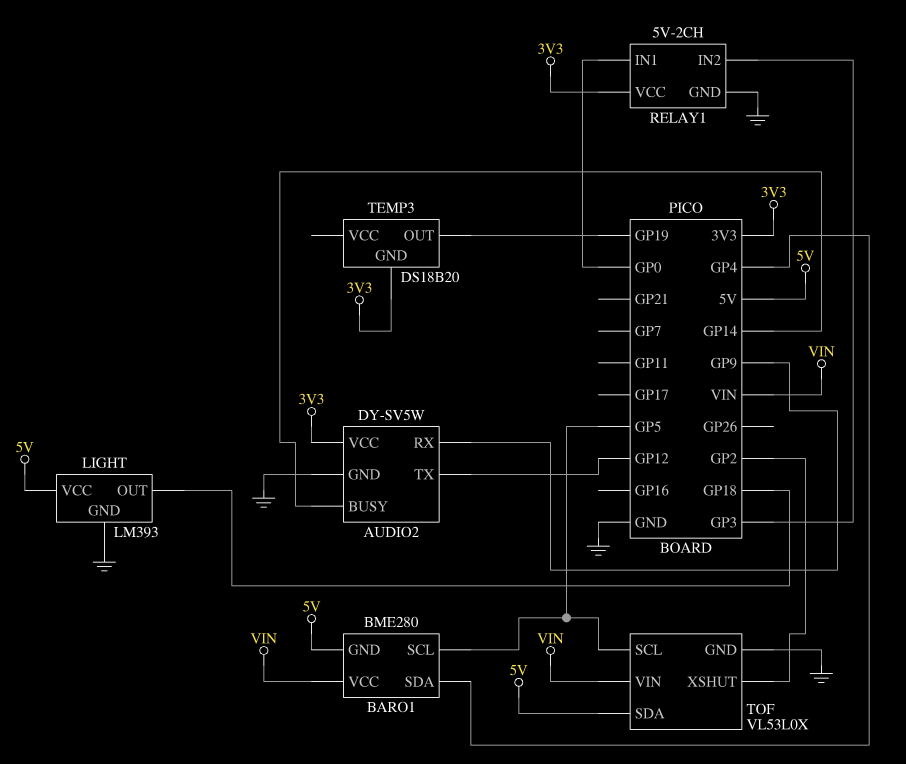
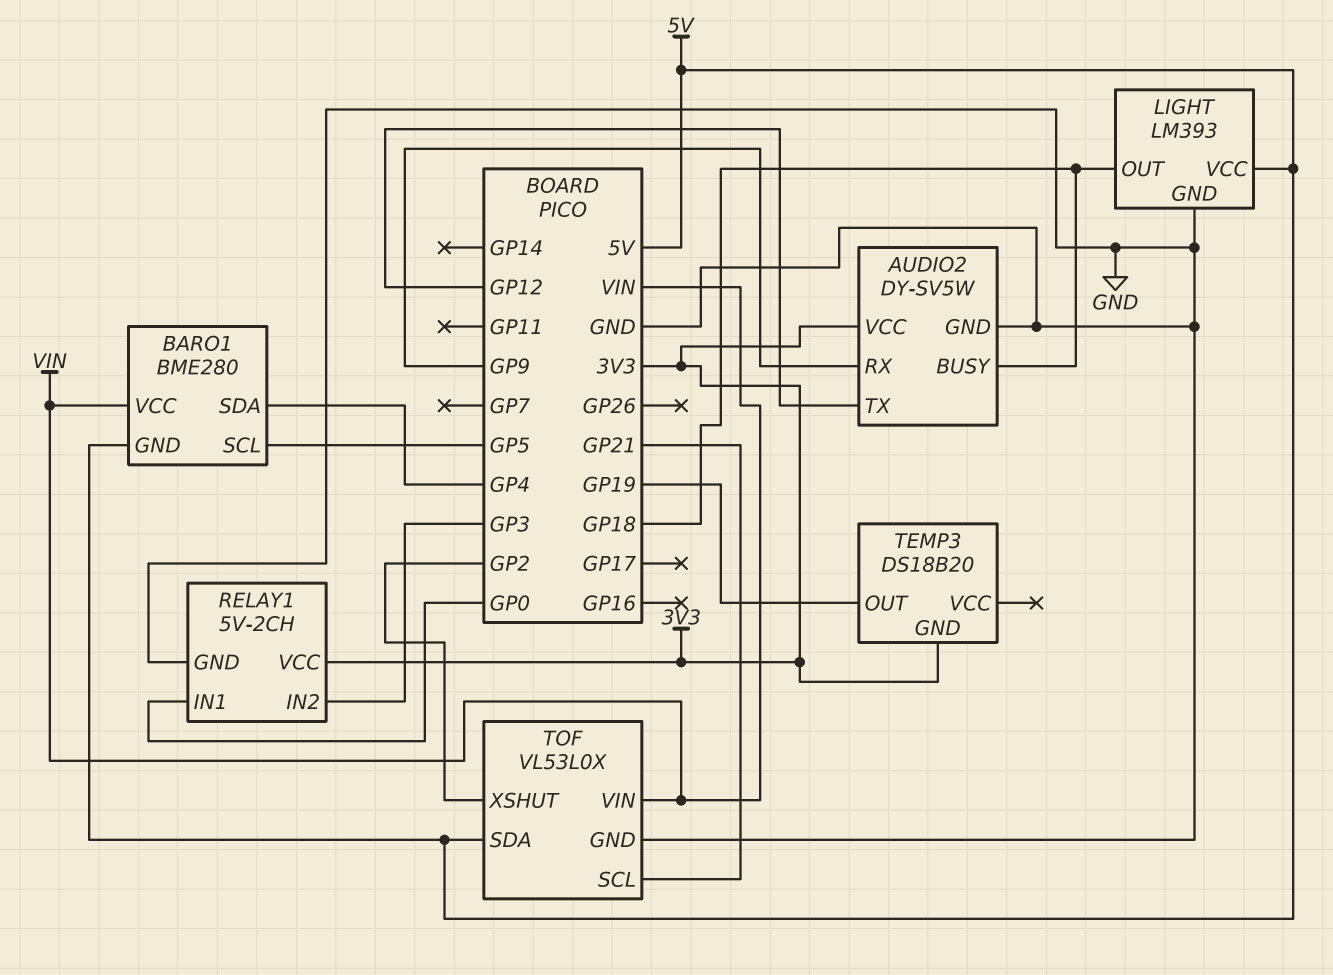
AUDIO2 pin BUSY: GP14 -> GP18
TOF pin SCL: GP5 -> GP21

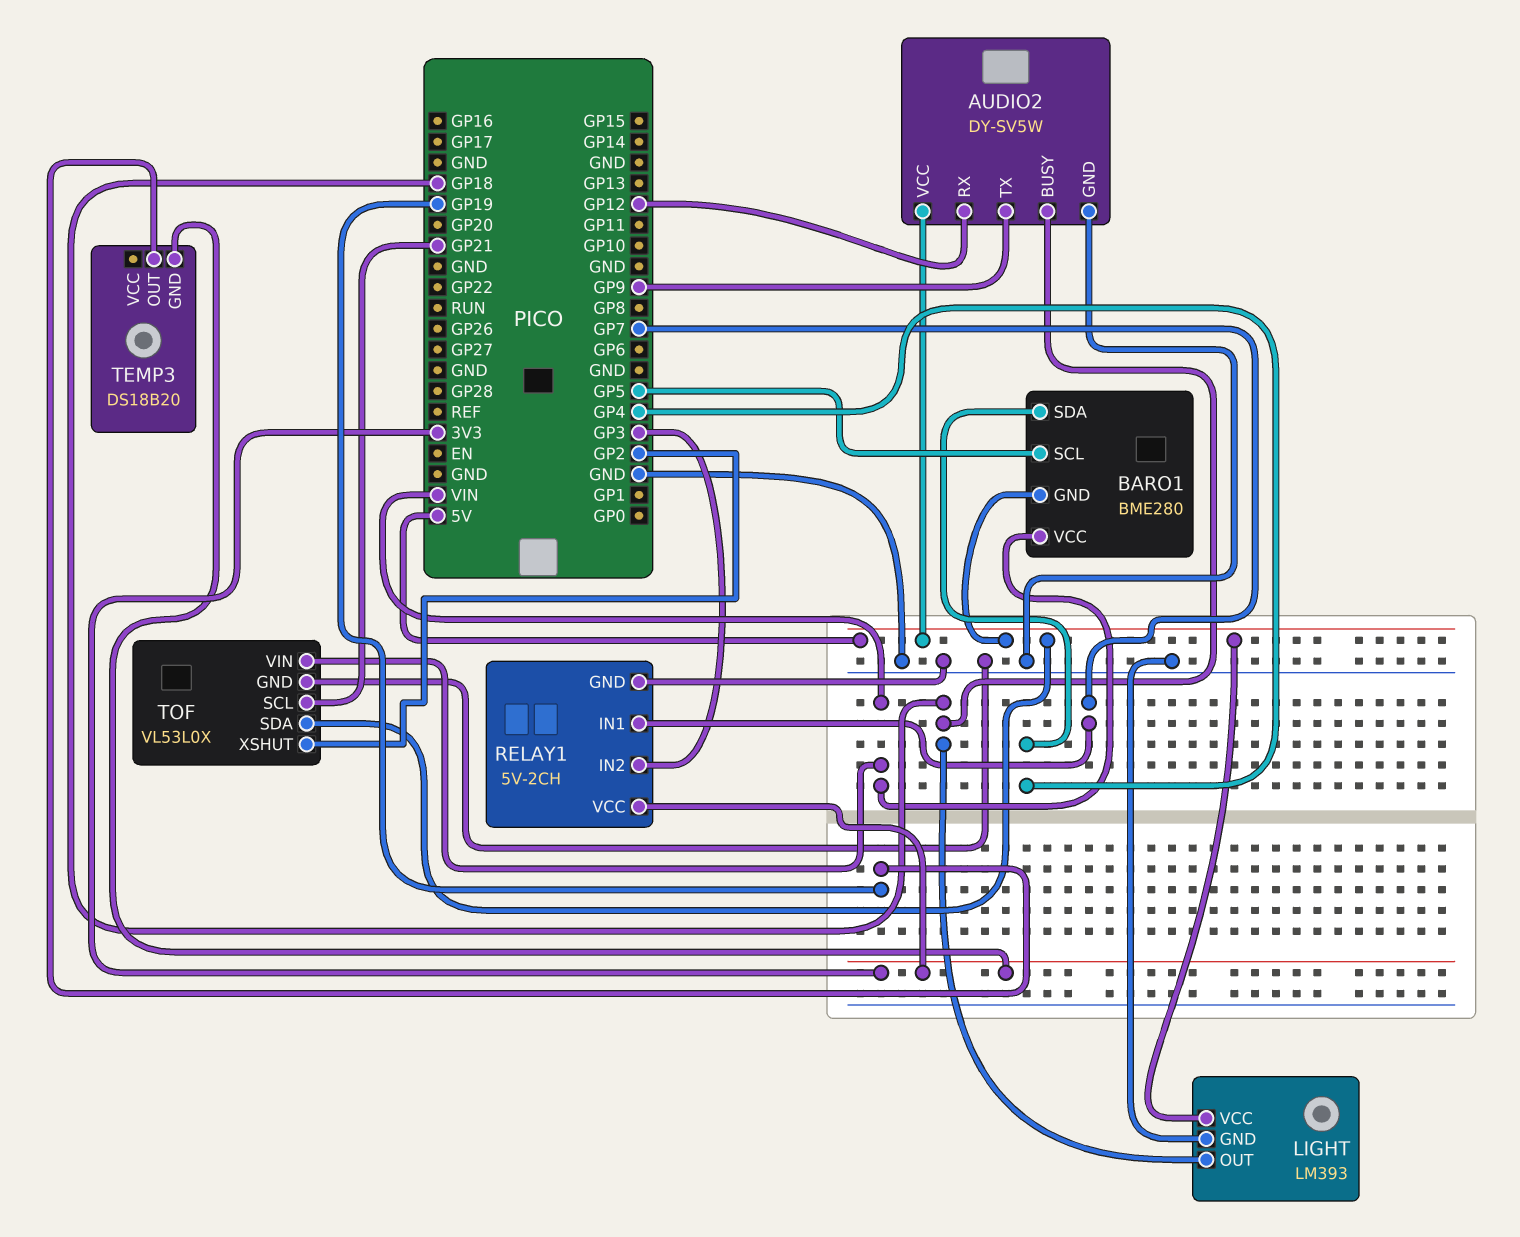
AUDIO2 pin RX: GP9 -> GP12
AUDIO2 pin TX: GP12 -> GP9
AUDIO2 pin VCC: 3V3 -> 5V
RELAY1 pin IN1: GP0 -> GP7

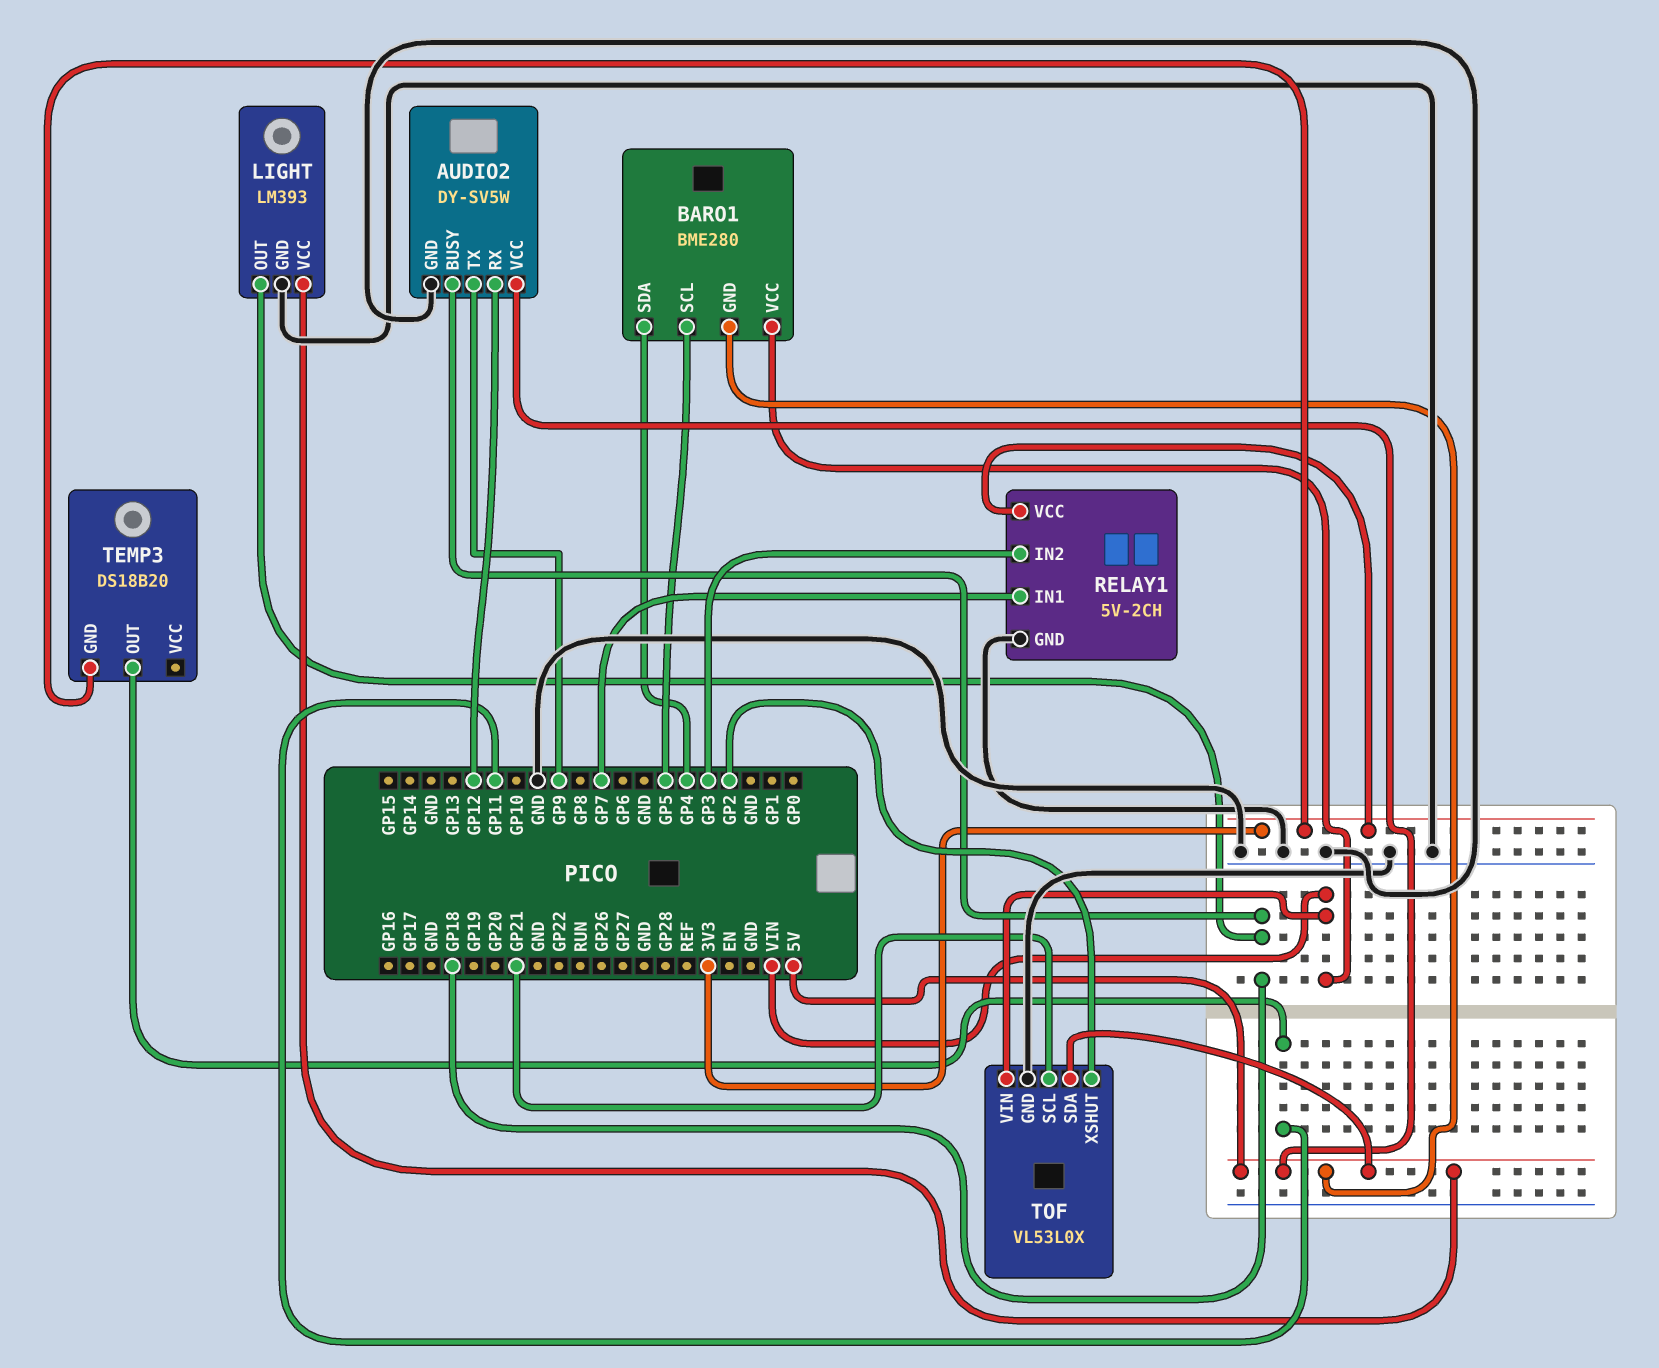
TEMP3 pin OUT: GP19 -> GP11

